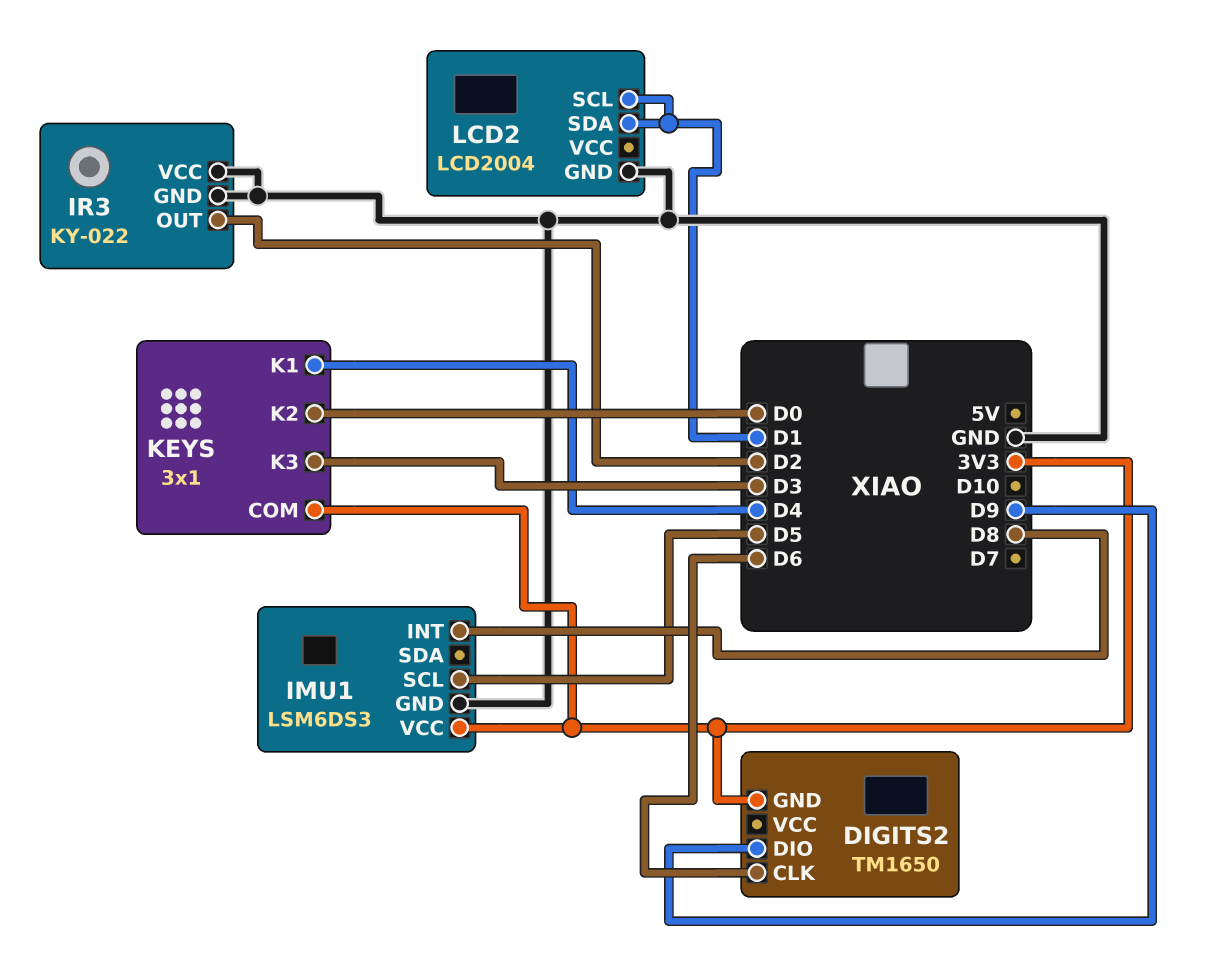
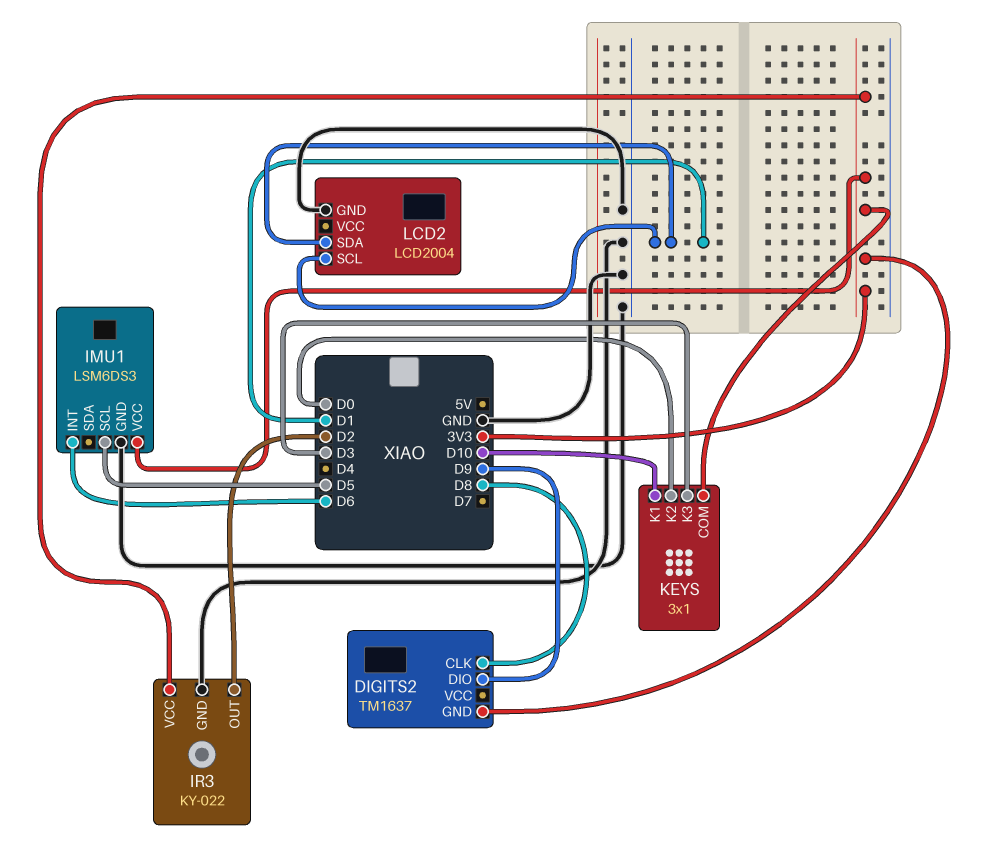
DIGITS2: TM1650 -> TM1637
DIGITS2 pin CLK: D6 -> D8
IMU1 pin INT: D8 -> D6
IR3 pin VCC: GND -> 3V3
KEYS pin K1: D4 -> D10

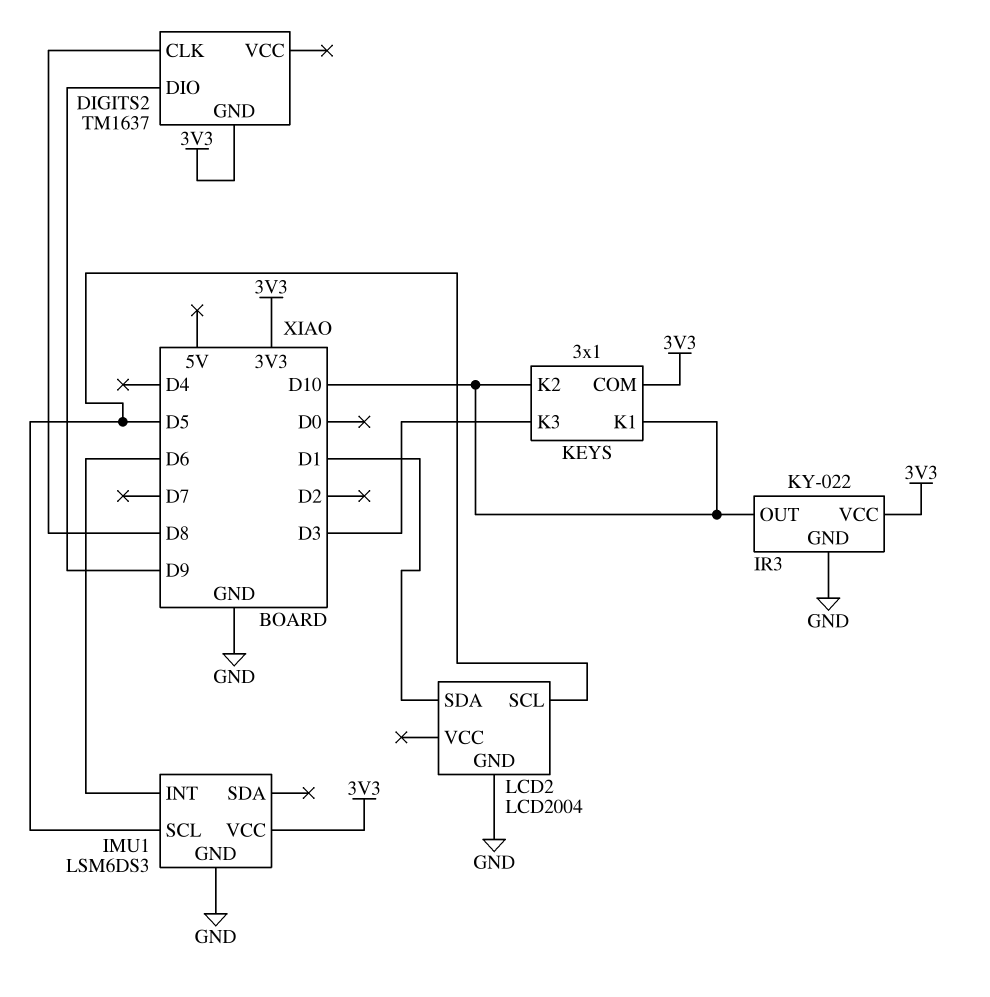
IR3 pin OUT: D2 -> D10
KEYS pin K2: D0 -> D10
LCD2 pin SCL: D1 -> D5

